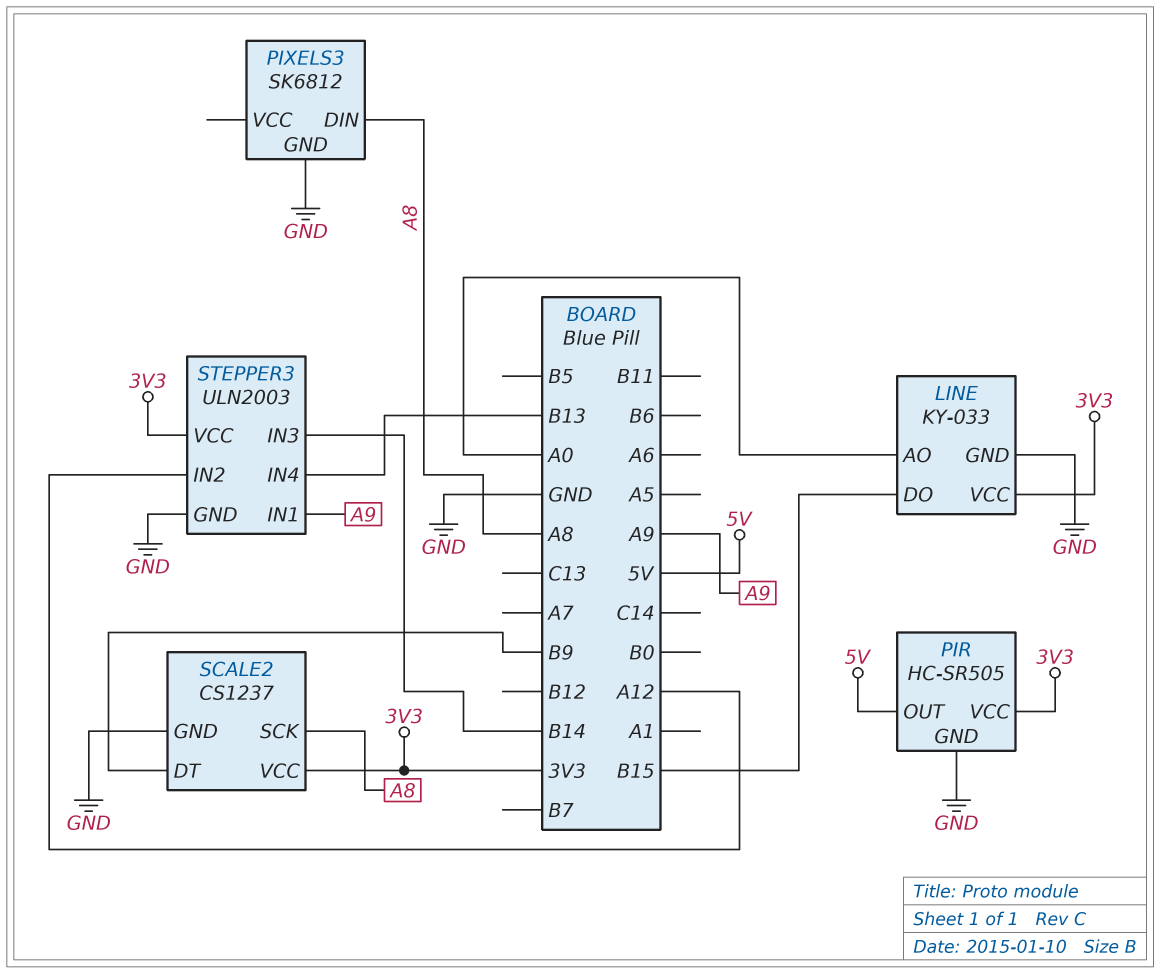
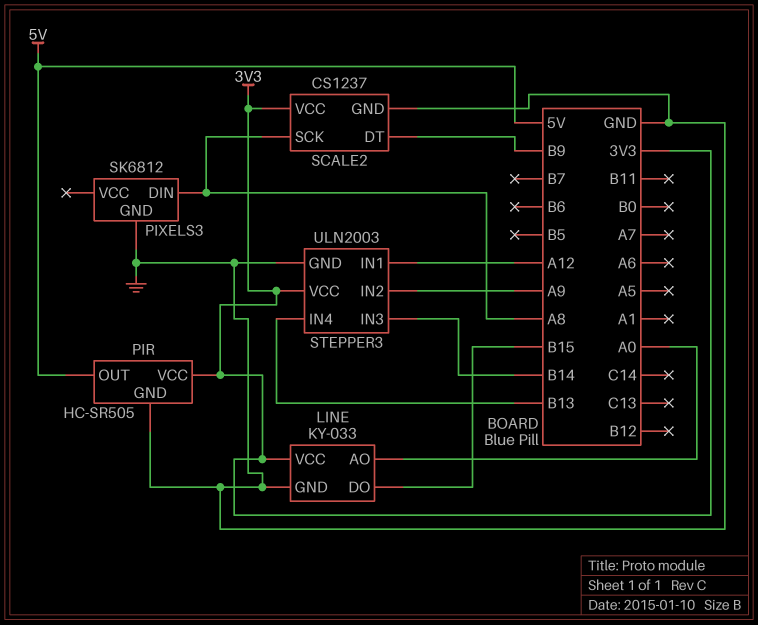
STEPPER3 pin IN1: A9 -> A12
STEPPER3 pin IN2: A12 -> A9

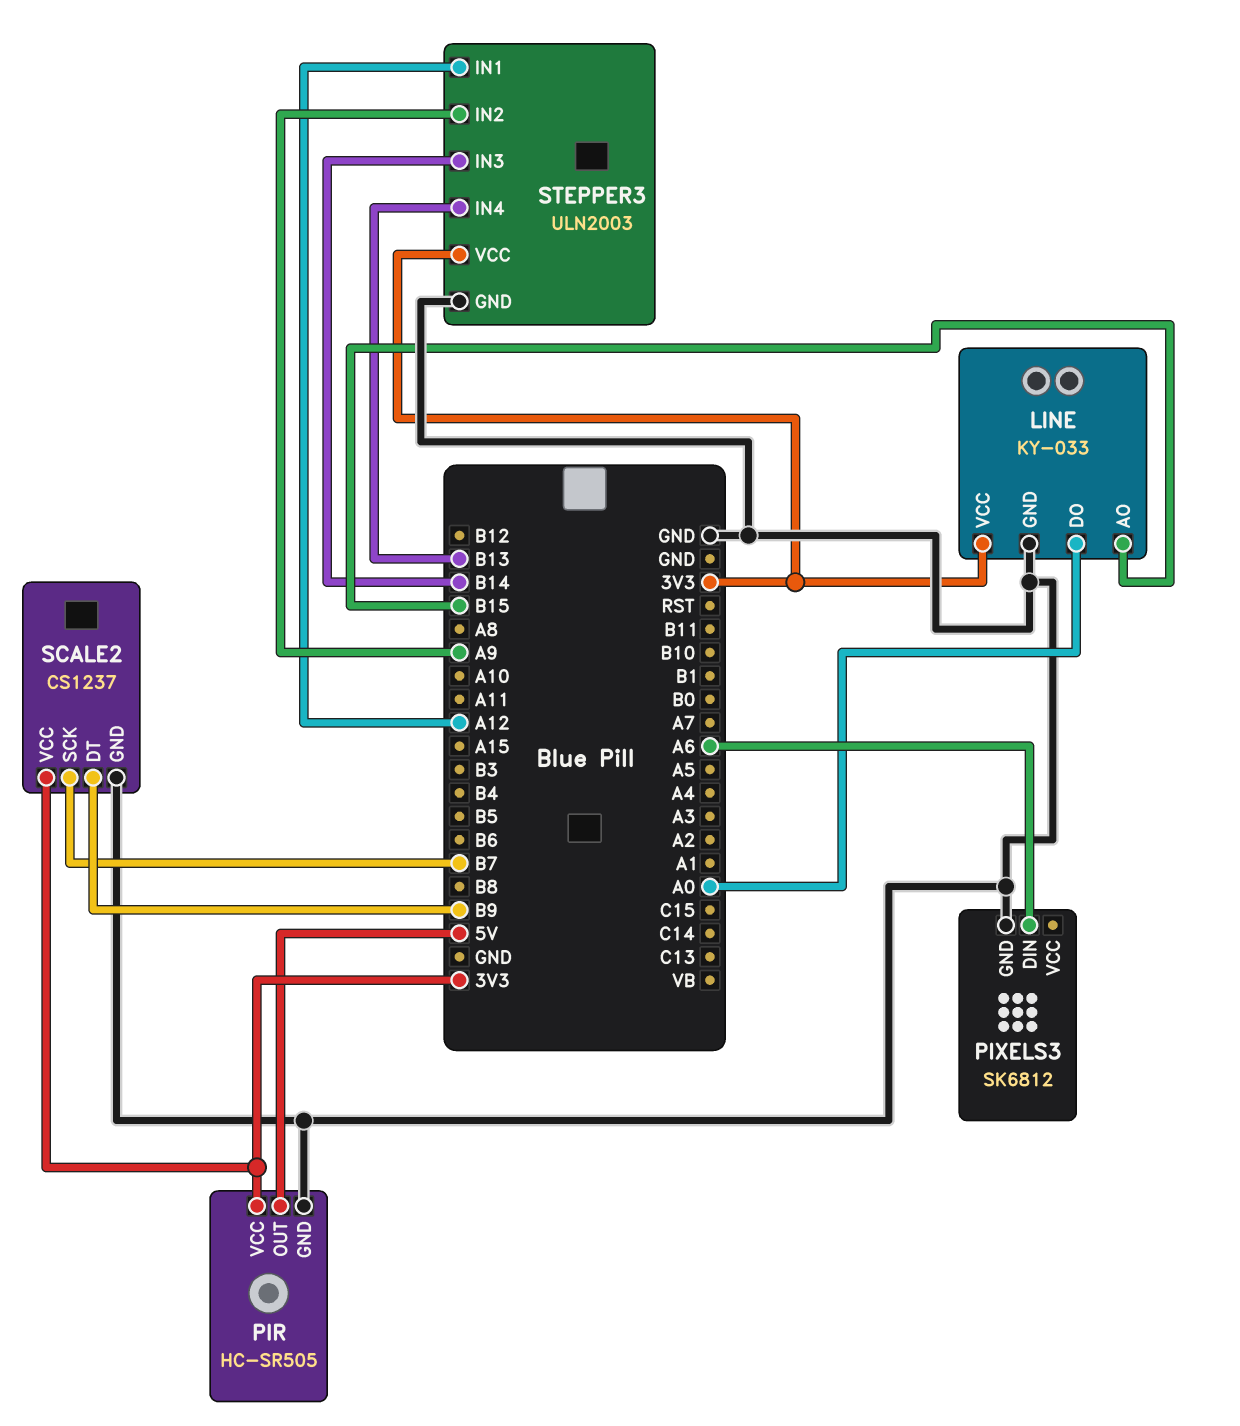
LINE pin AO: A0 -> B15
LINE pin DO: B15 -> A0
PIXELS3 pin DIN: A8 -> A6
SCALE2 pin SCK: A8 -> B7

